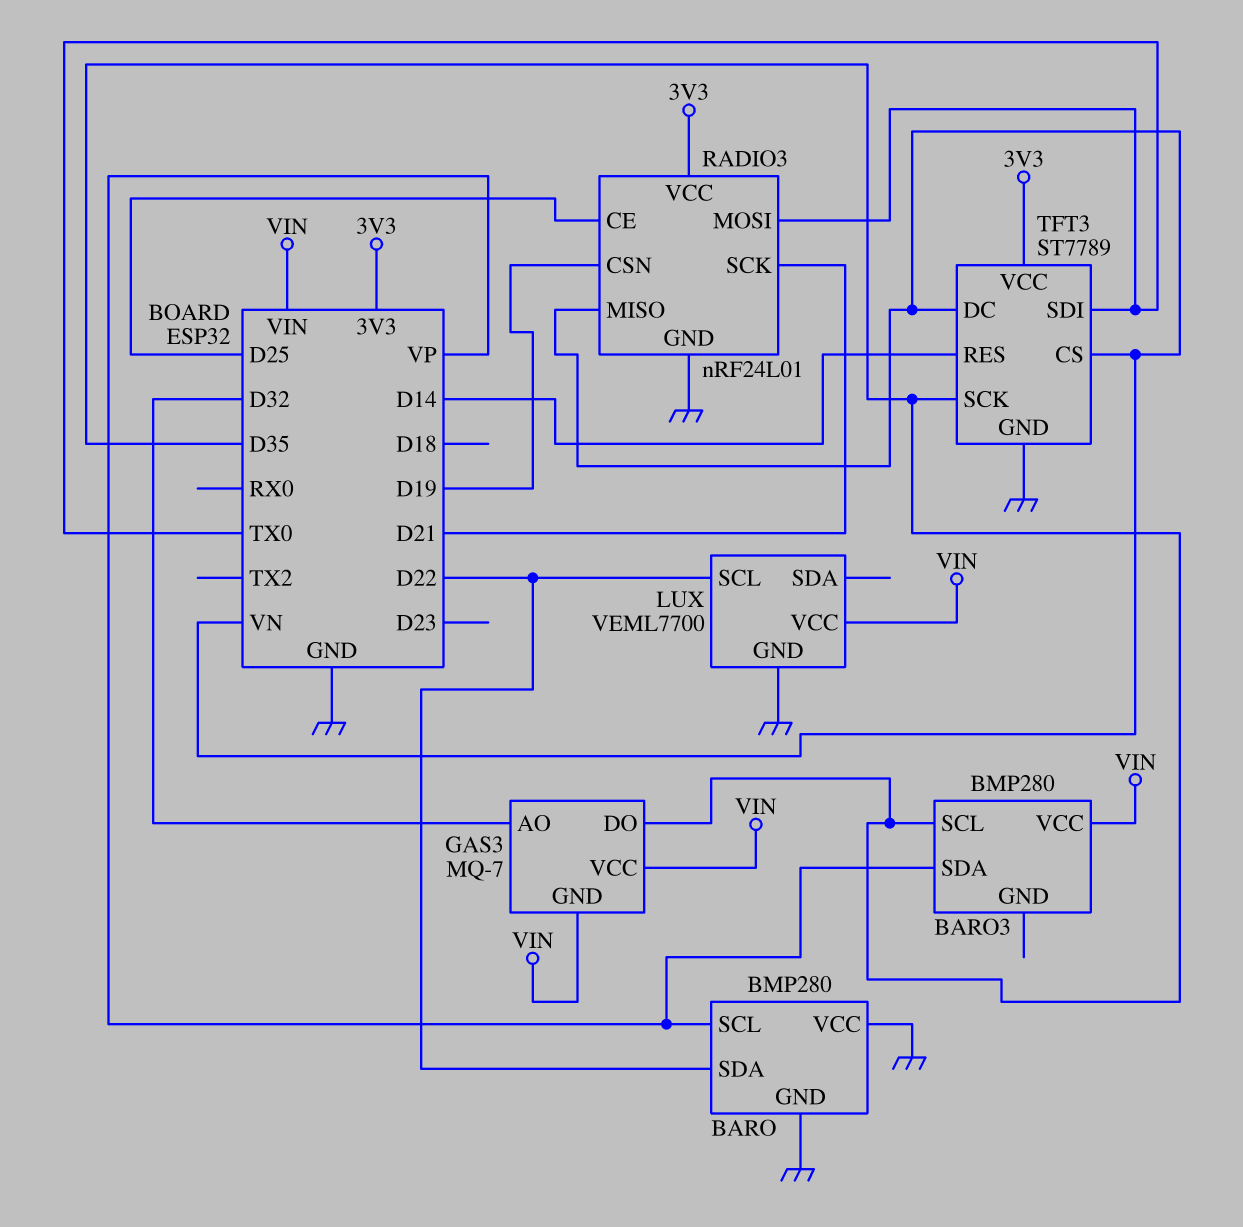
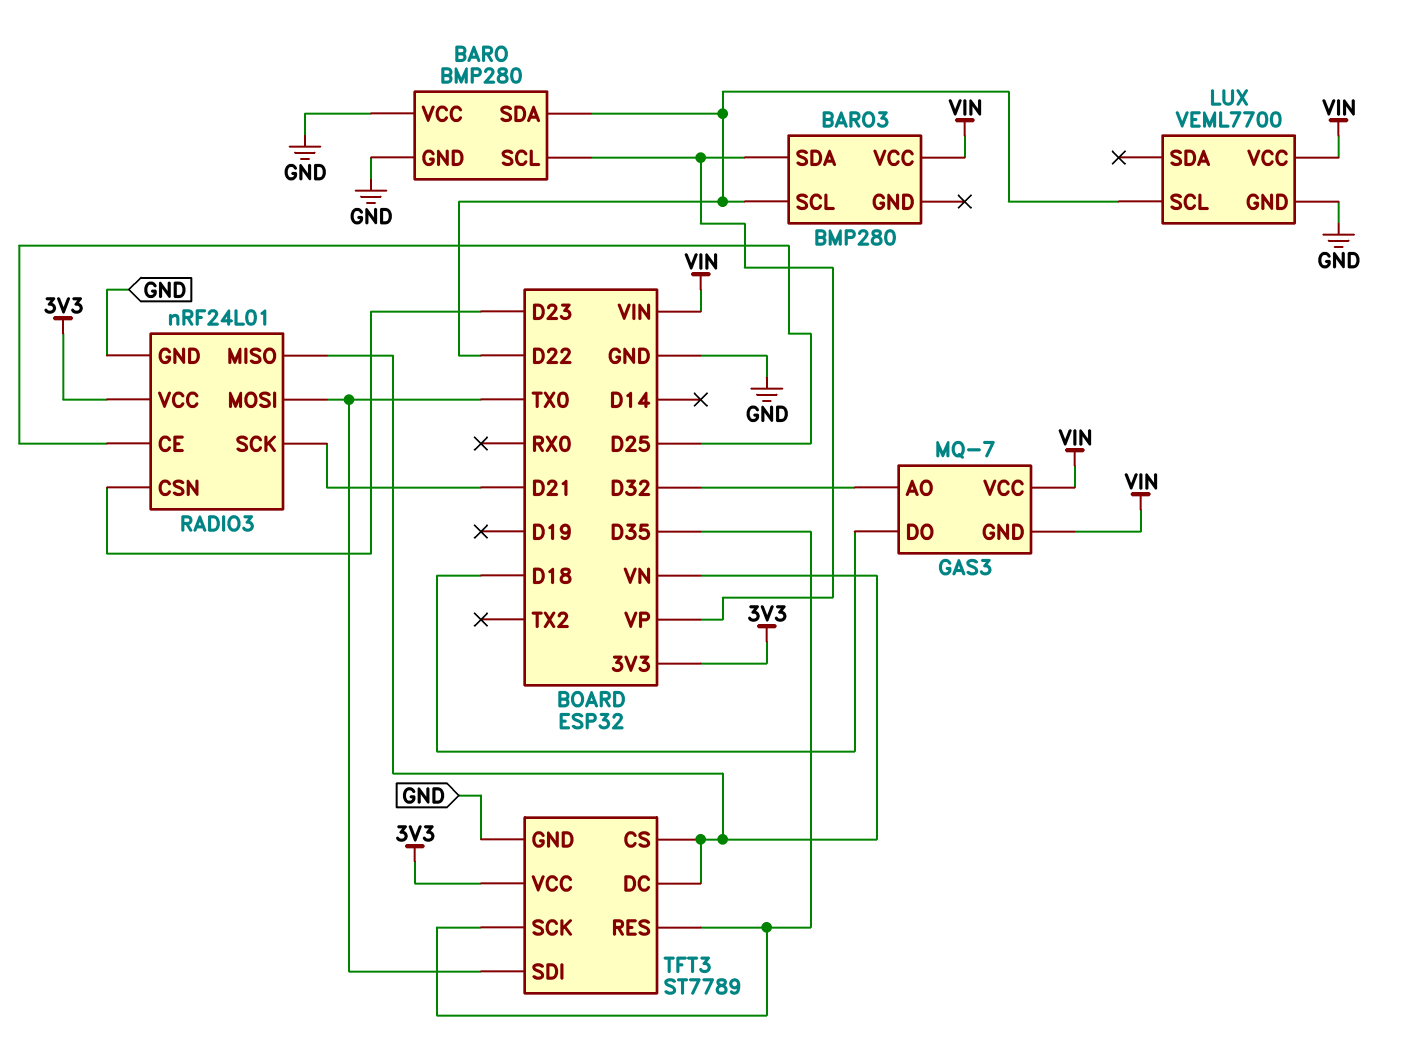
BARO3 pin SCL: D35 -> D22
GAS3 pin DO: D35 -> D18
RADIO3 pin CSN: D19 -> D23
TFT3 pin RES: D14 -> D35

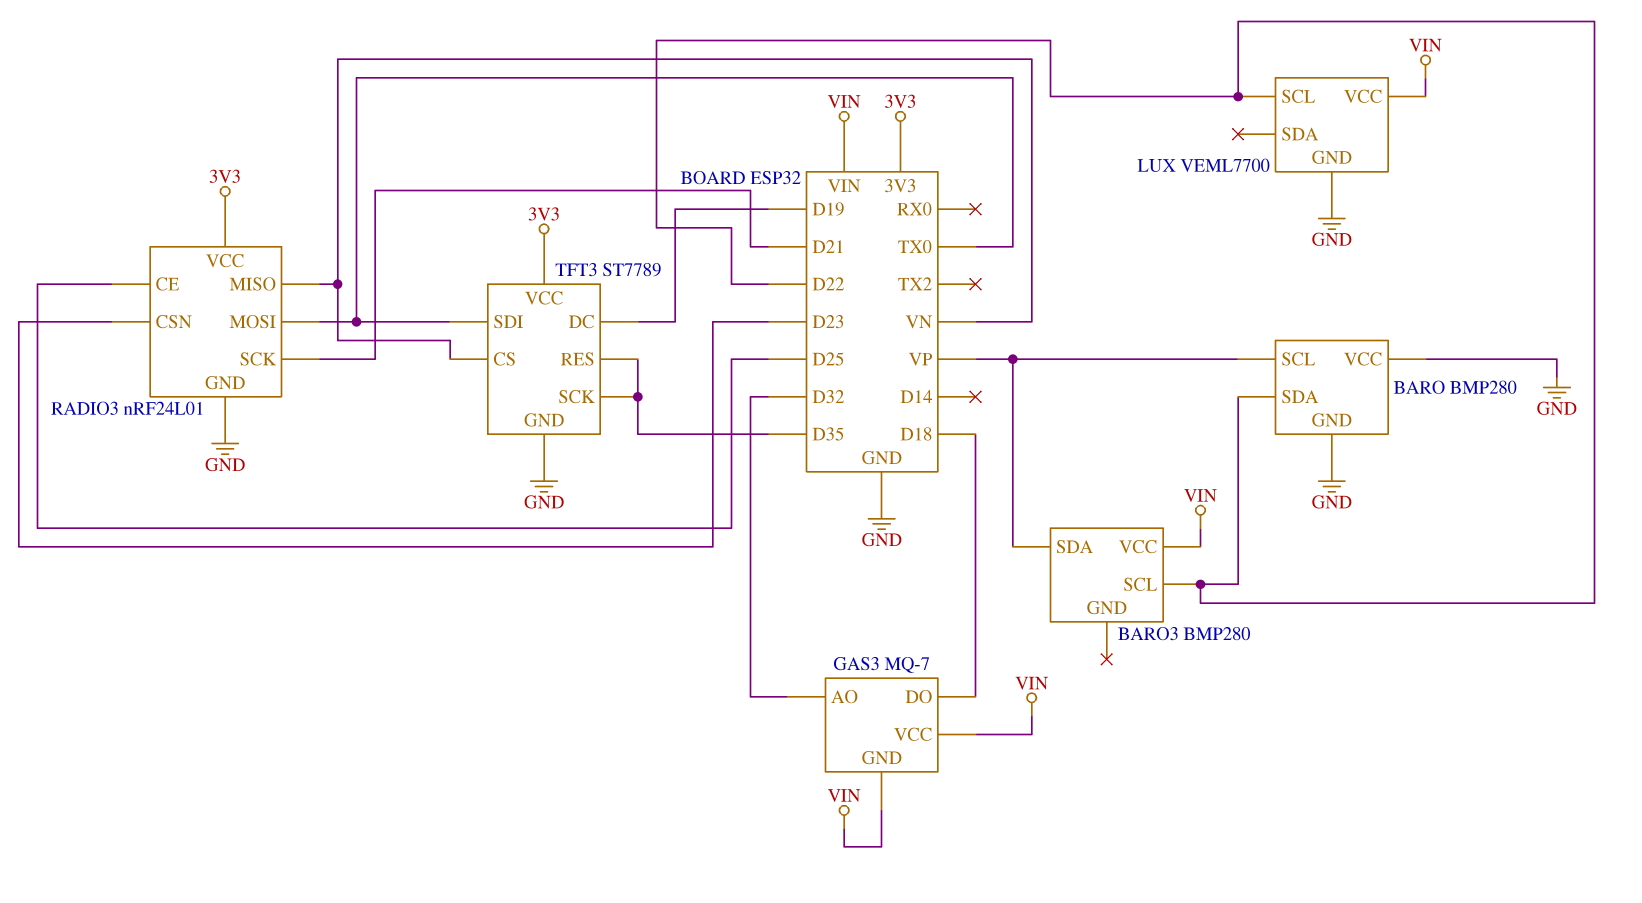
TFT3 pin DC: VN -> D19

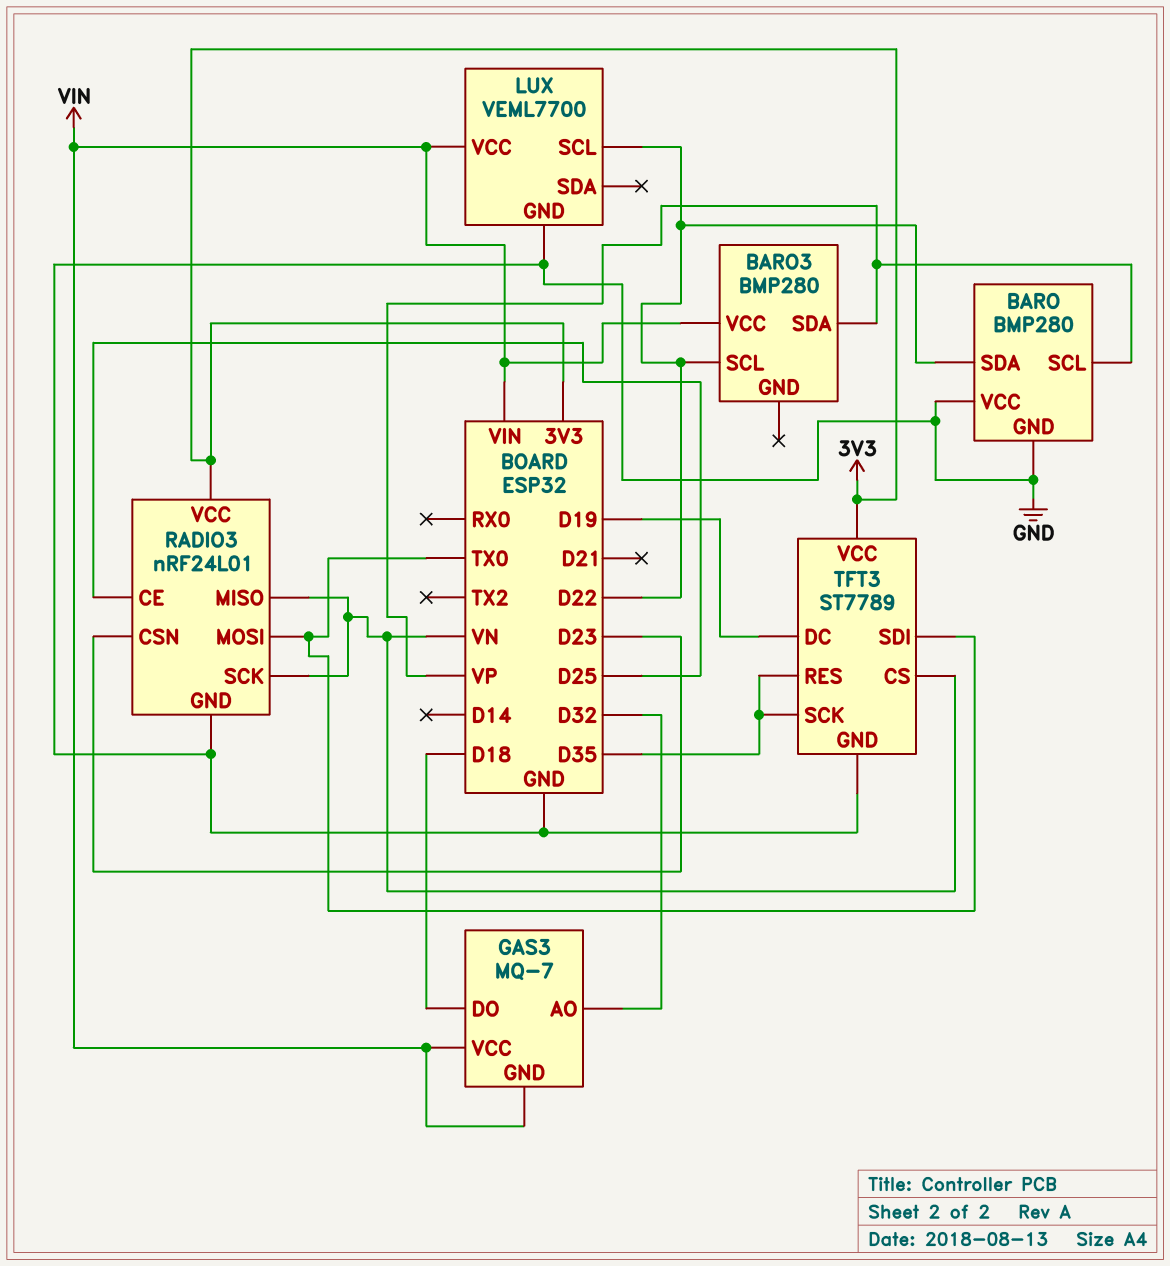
RADIO3 pin SCK: D21 -> VN

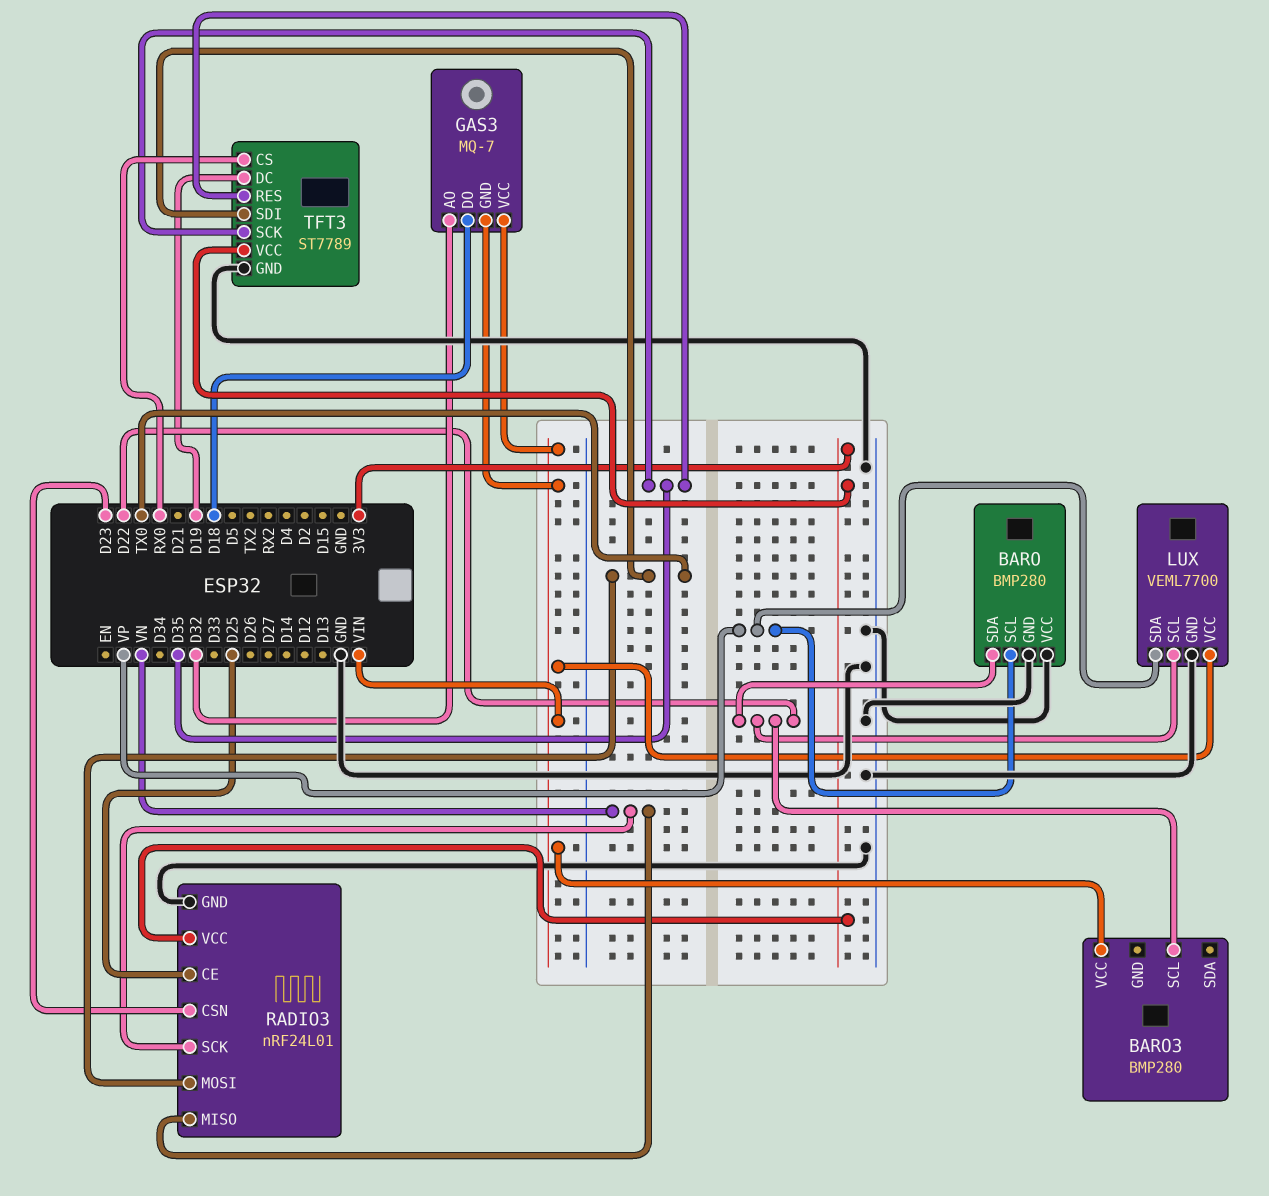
BARO3 pin SDA: VP -> none
LUX pin SDA: none -> VP
TFT3 pin CS: VN -> RX0

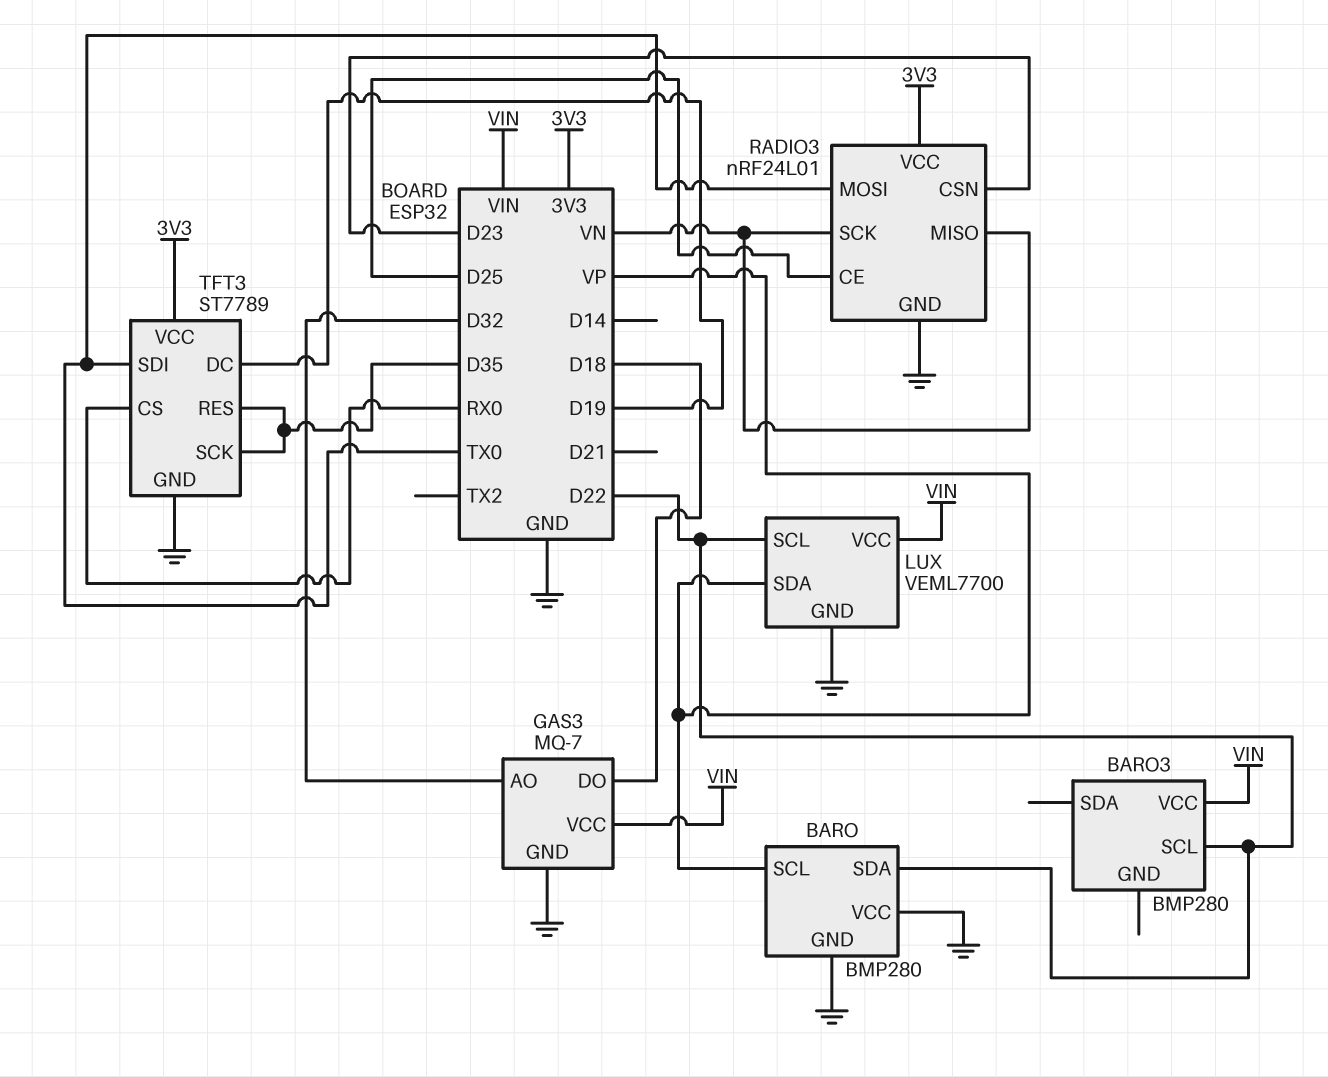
GAS3 pin GND: VIN -> GND

